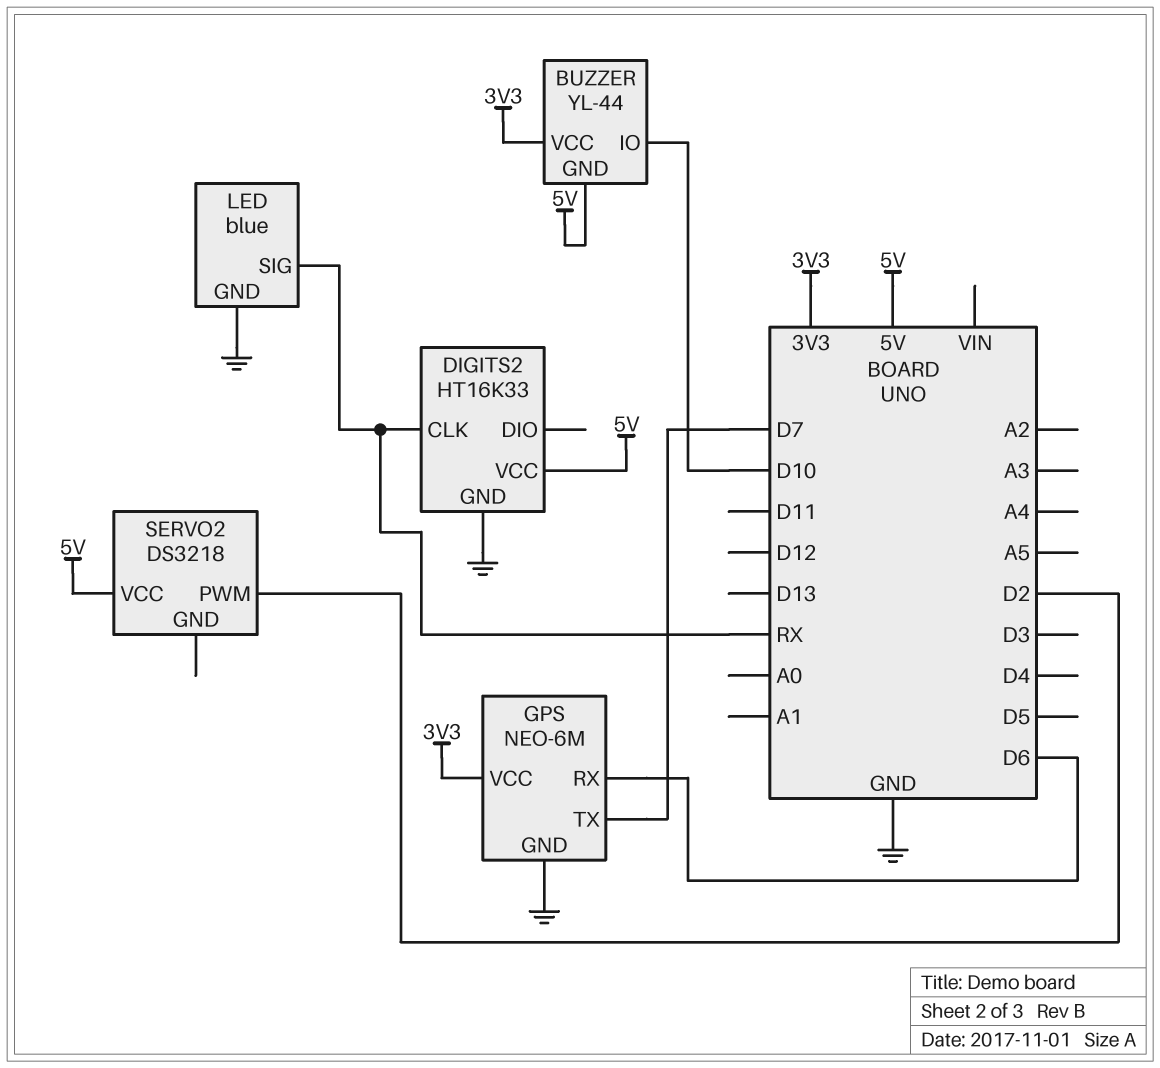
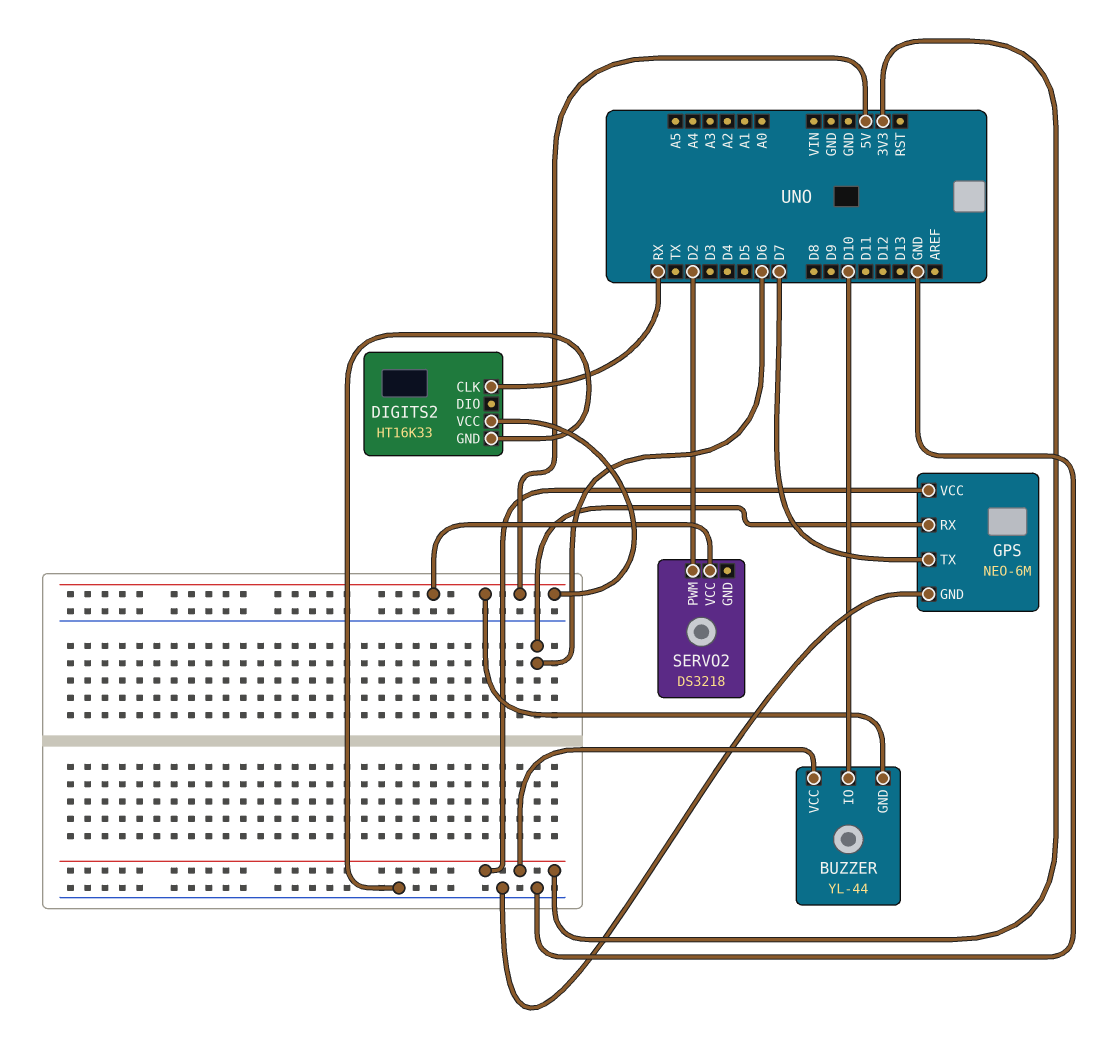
LED: blue -> none
LED pin GND: GND -> none
LED pin SIG: RX -> none

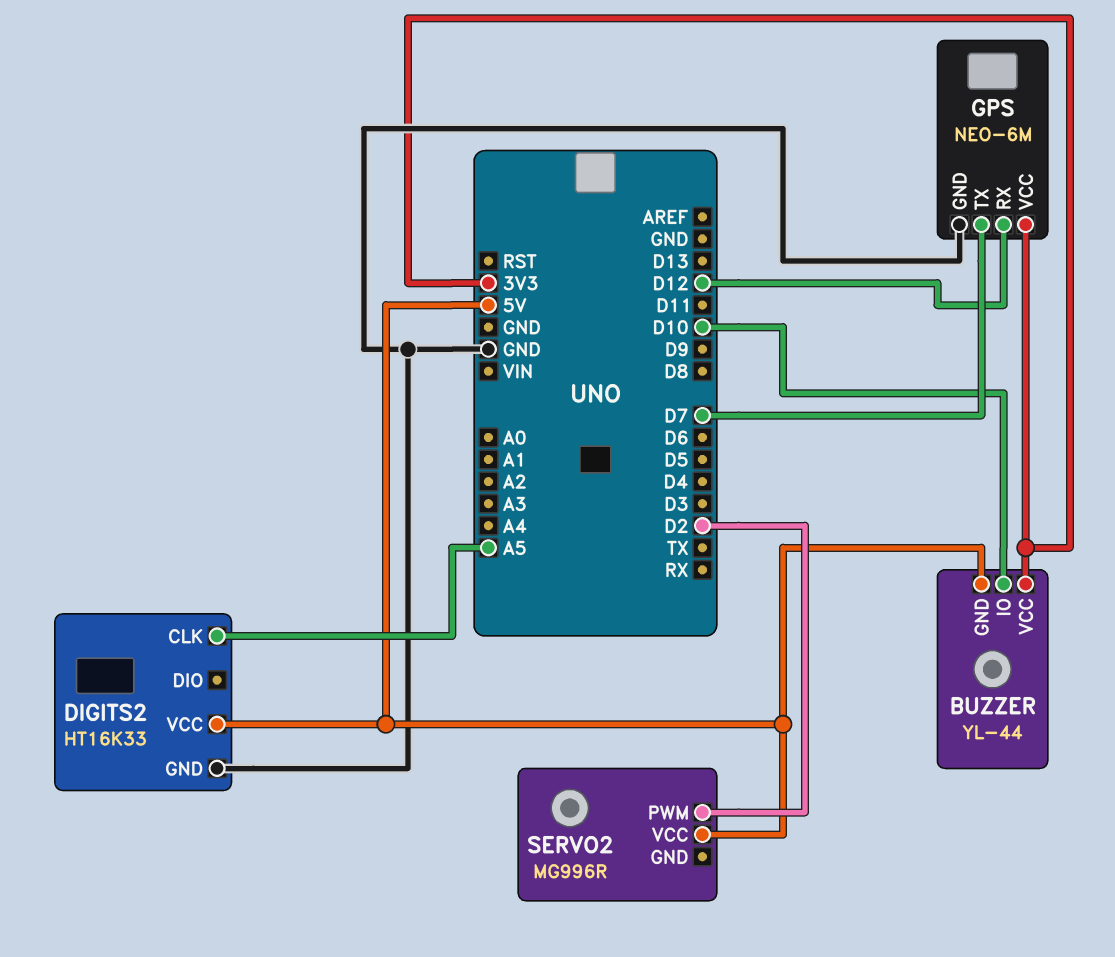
DIGITS2 pin CLK: RX -> A5
GPS pin RX: D6 -> D12
SERVO2: DS3218 -> MG996R

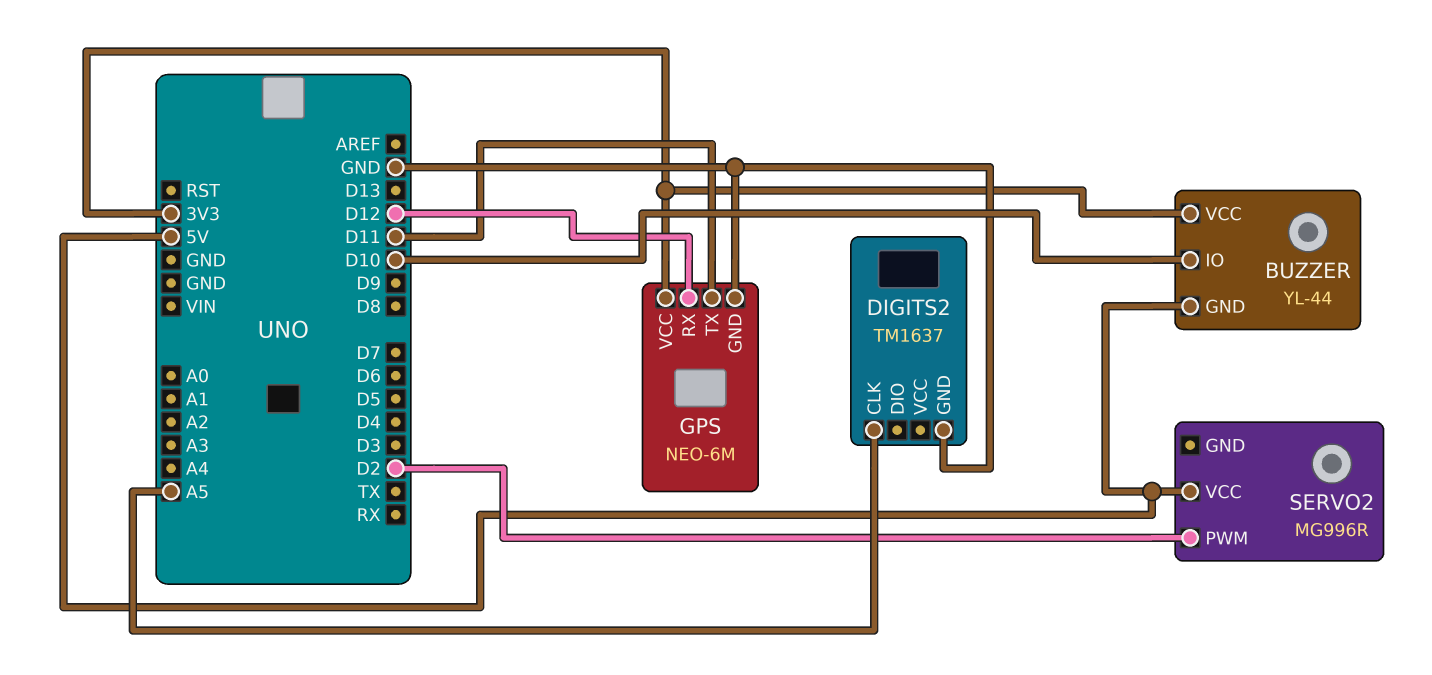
DIGITS2: HT16K33 -> TM1637
DIGITS2 pin VCC: 5V -> none
GPS pin TX: D7 -> D11

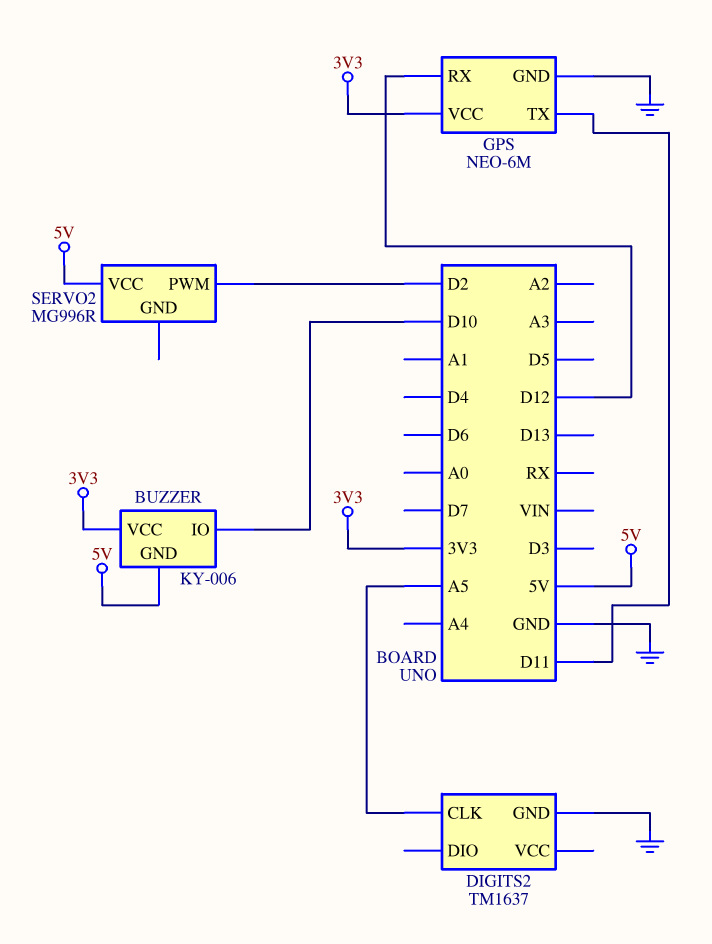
BUZZER: YL-44 -> KY-006

